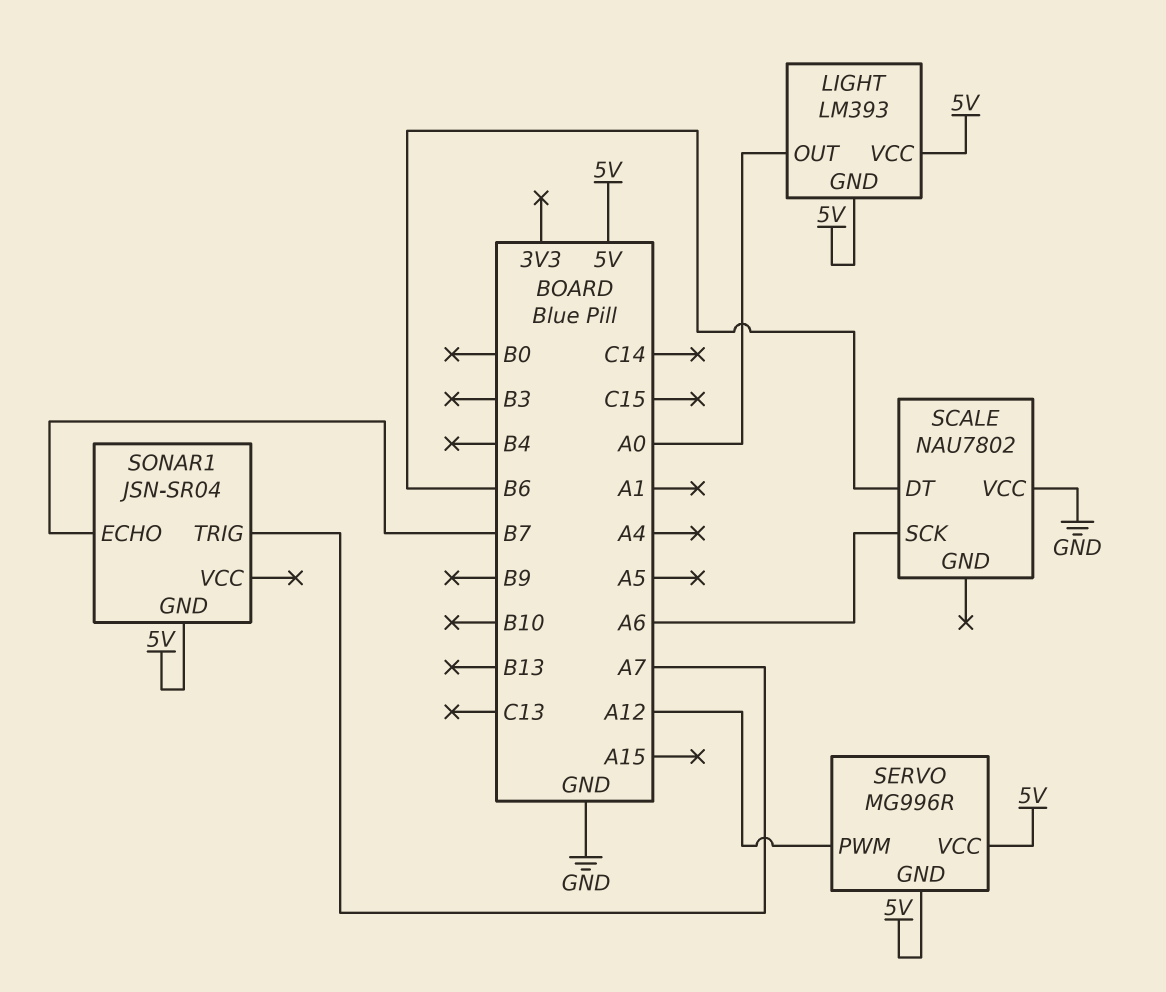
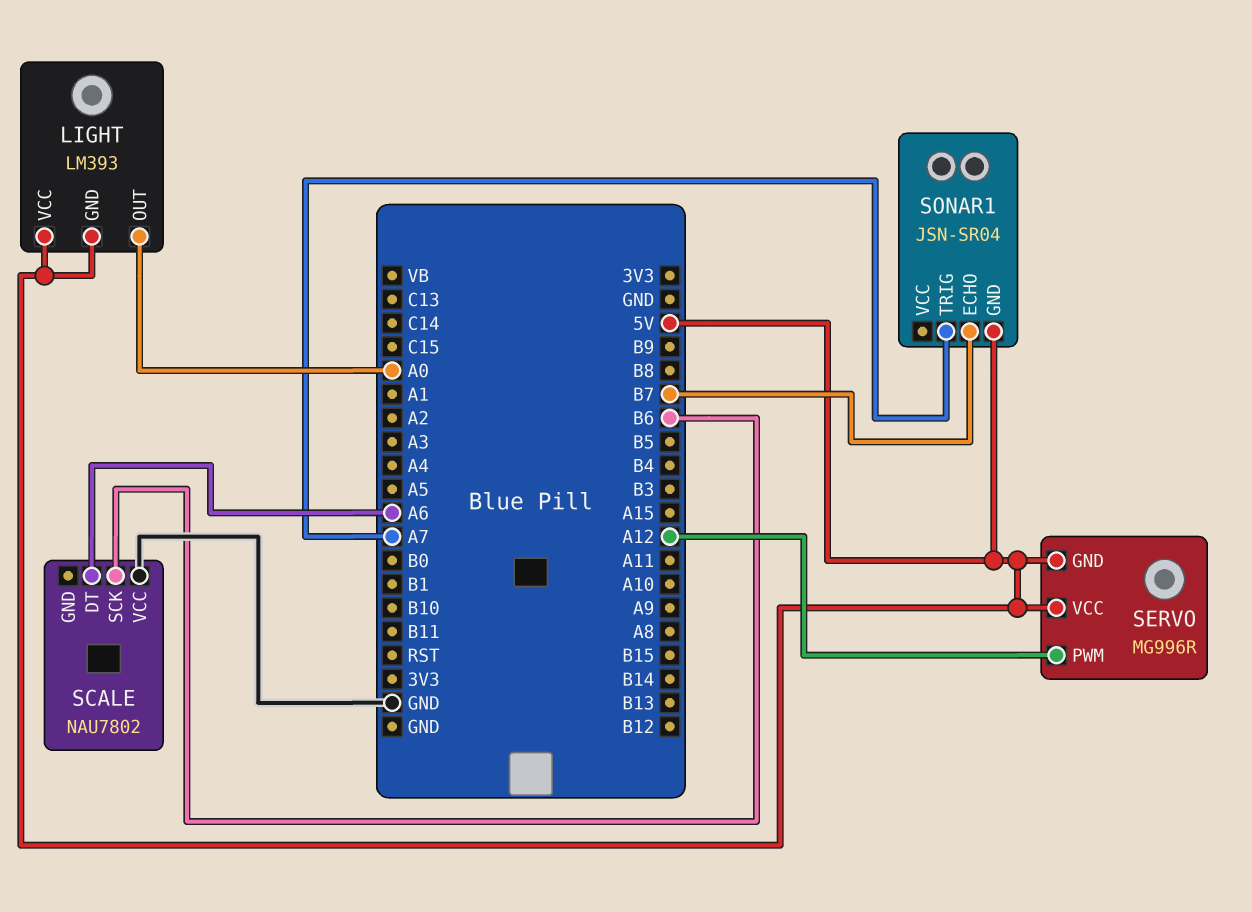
SCALE pin DT: B6 -> A6
SCALE pin SCK: A6 -> B6

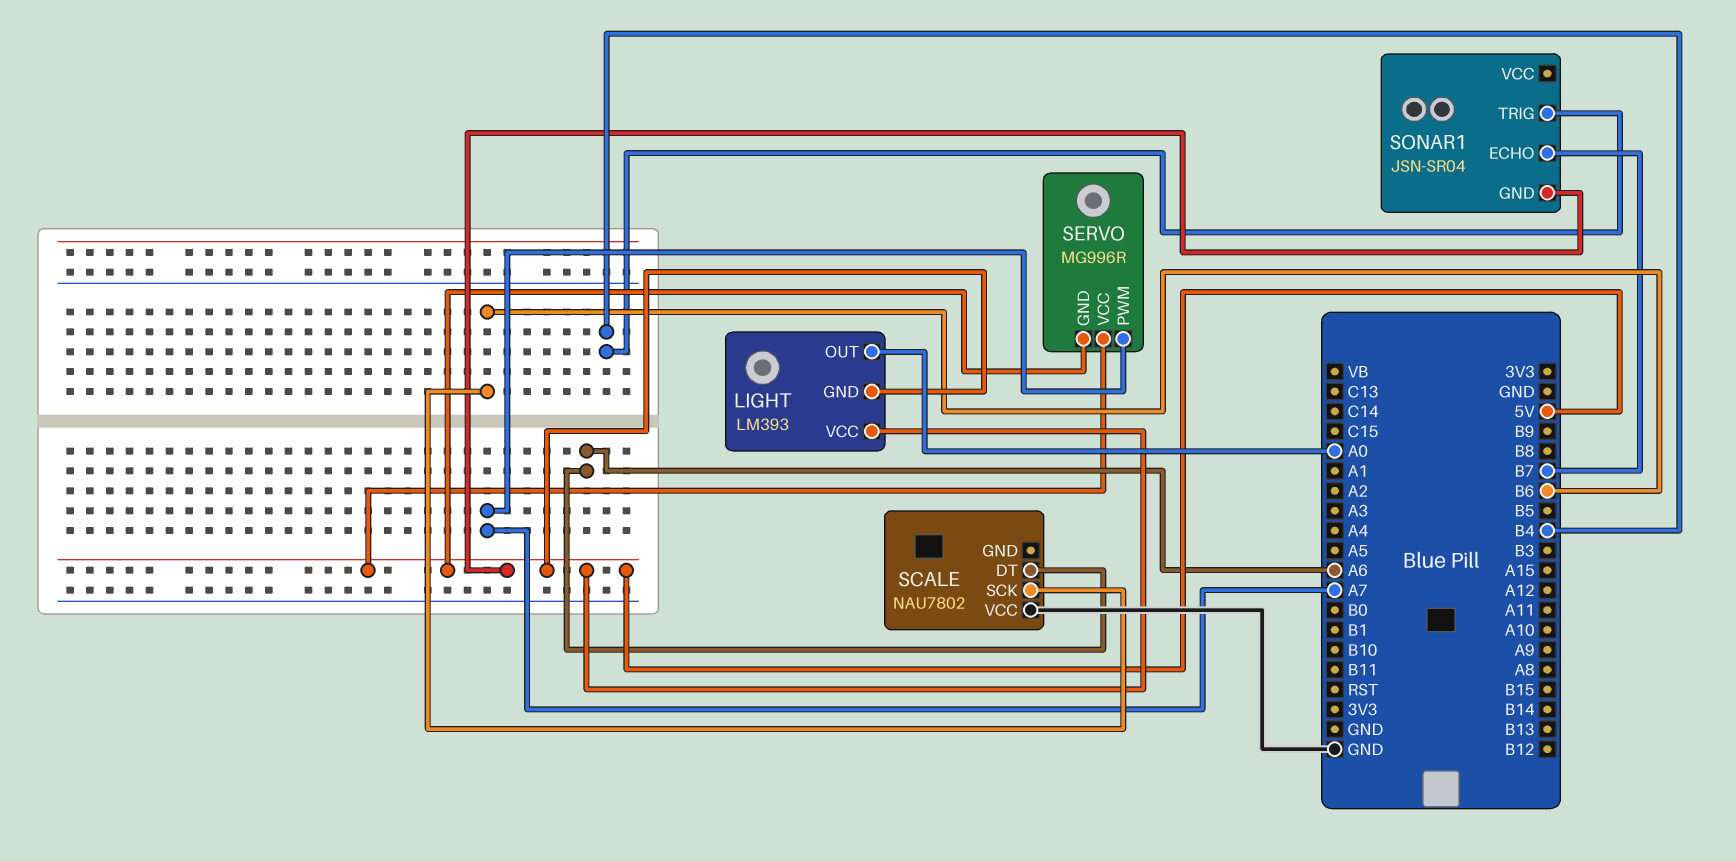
SERVO pin PWM: A12 -> A7
SONAR1 pin TRIG: A7 -> B4

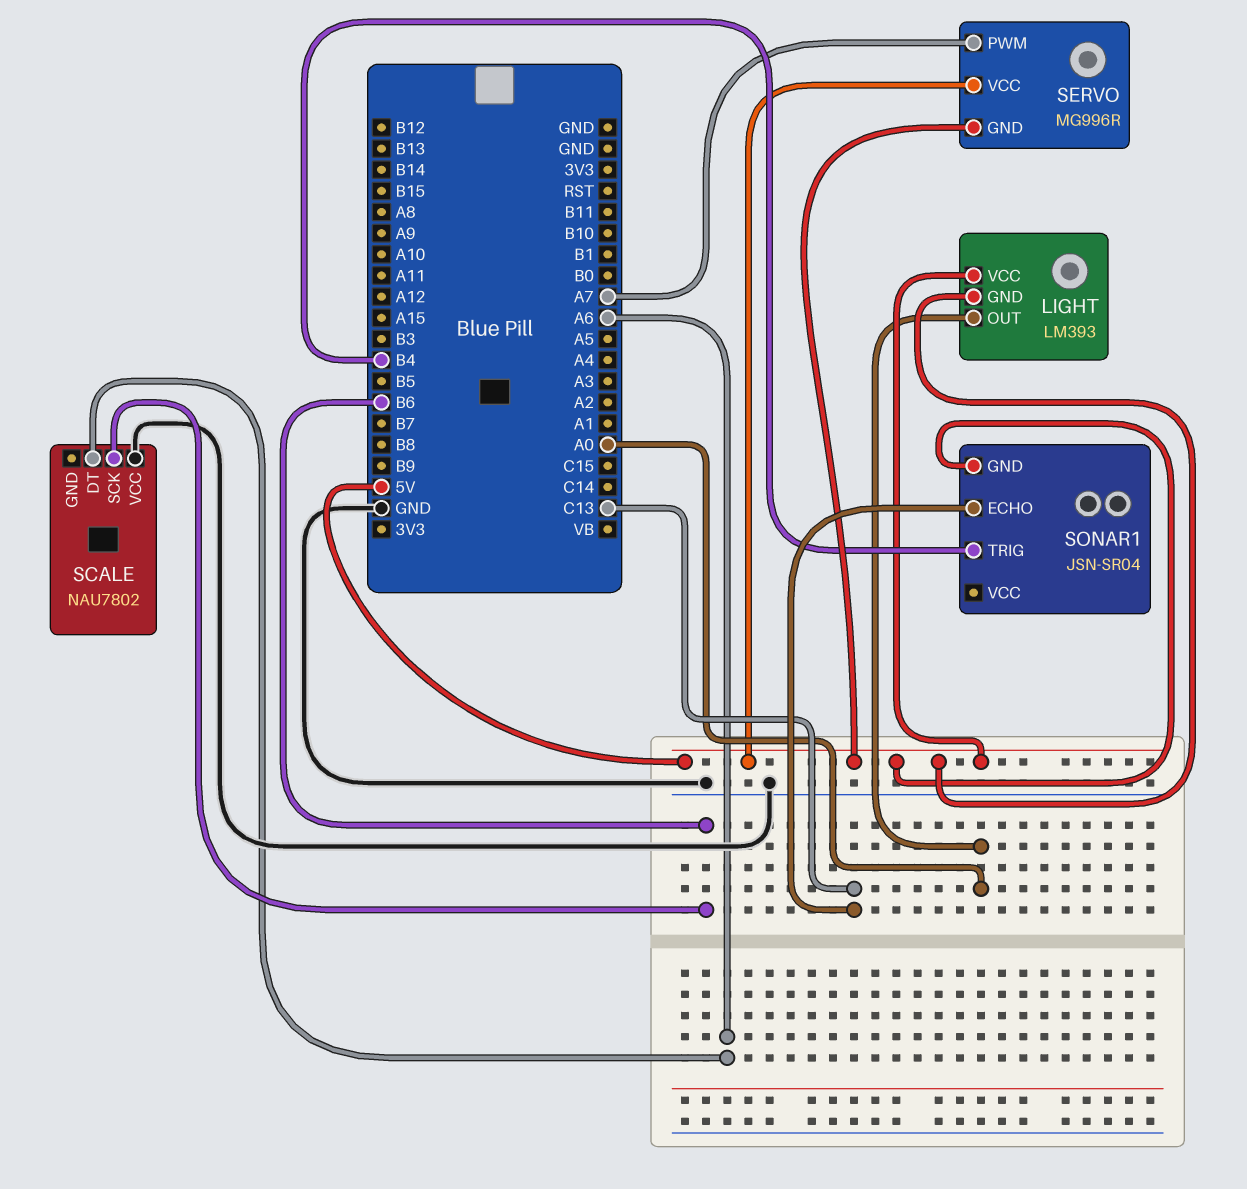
SONAR1 pin ECHO: B7 -> C13

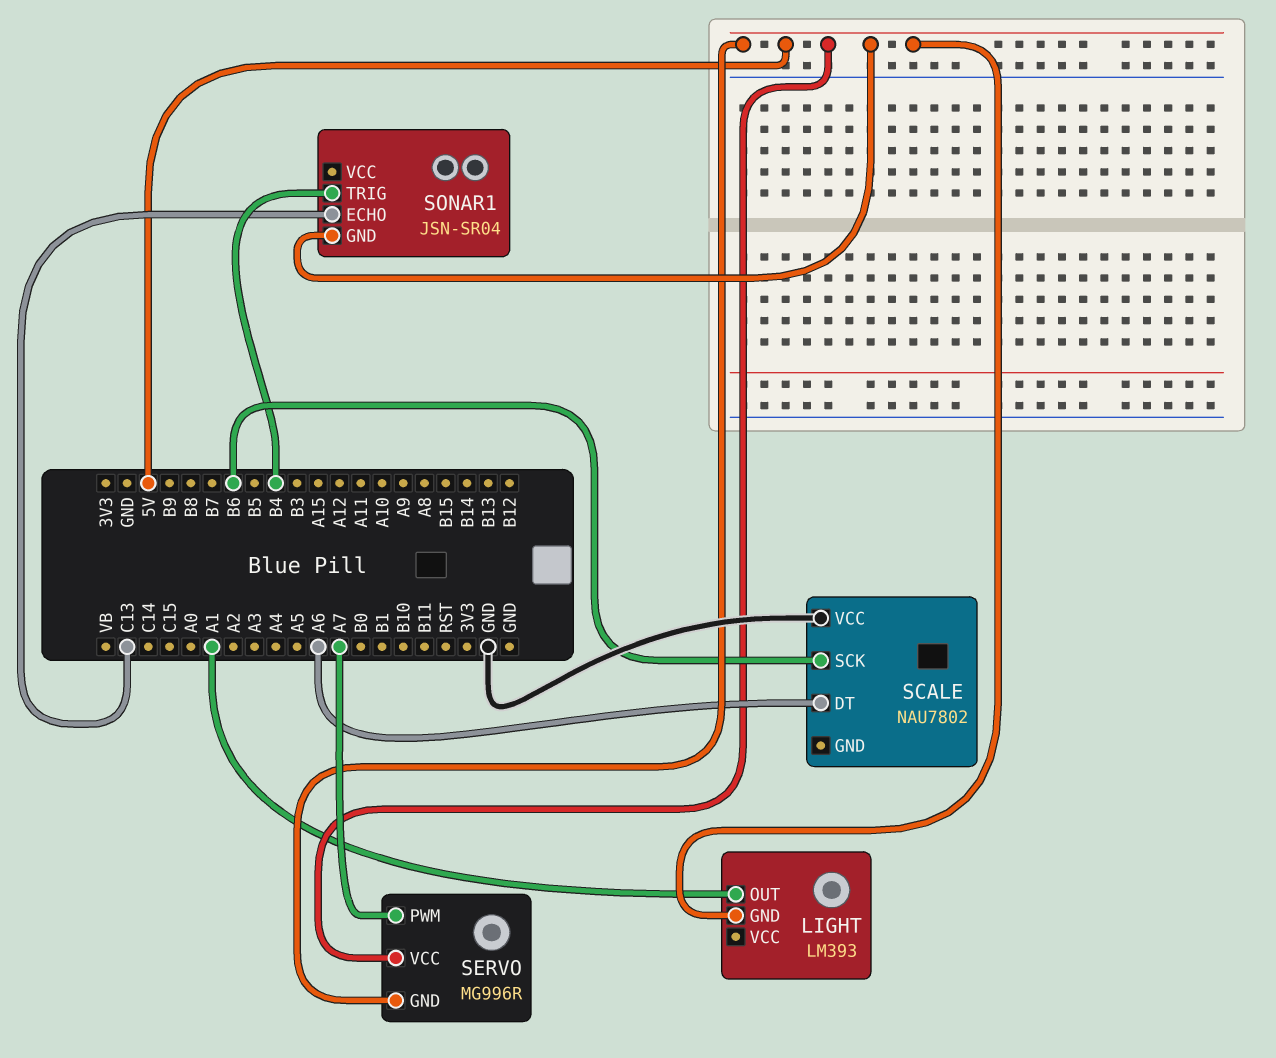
LIGHT pin OUT: A0 -> A1
LIGHT pin VCC: 5V -> none

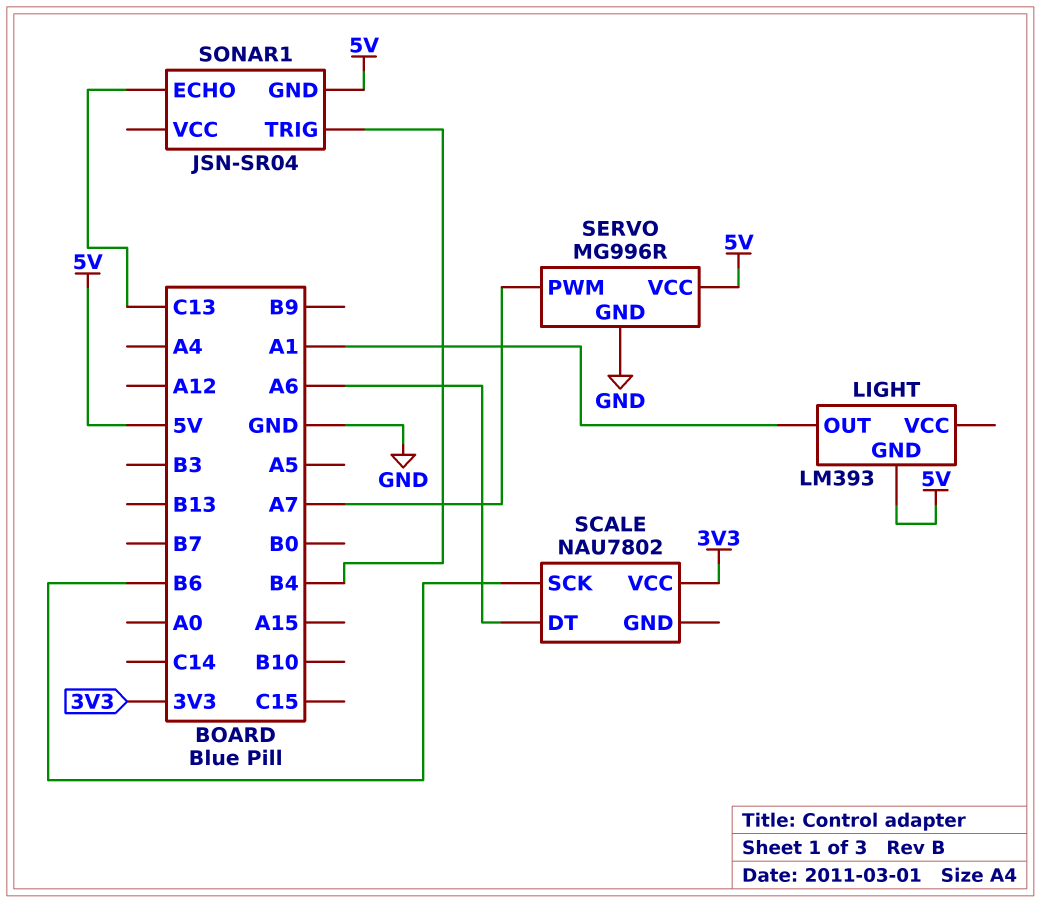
SCALE pin VCC: GND -> 3V3
SERVO pin GND: 5V -> GND

